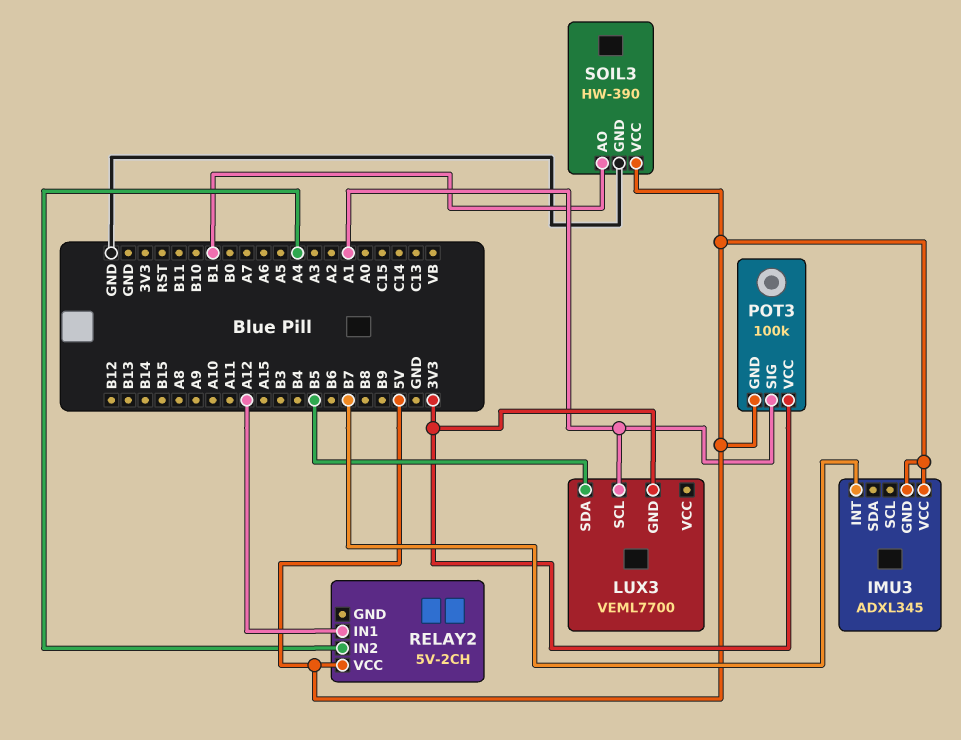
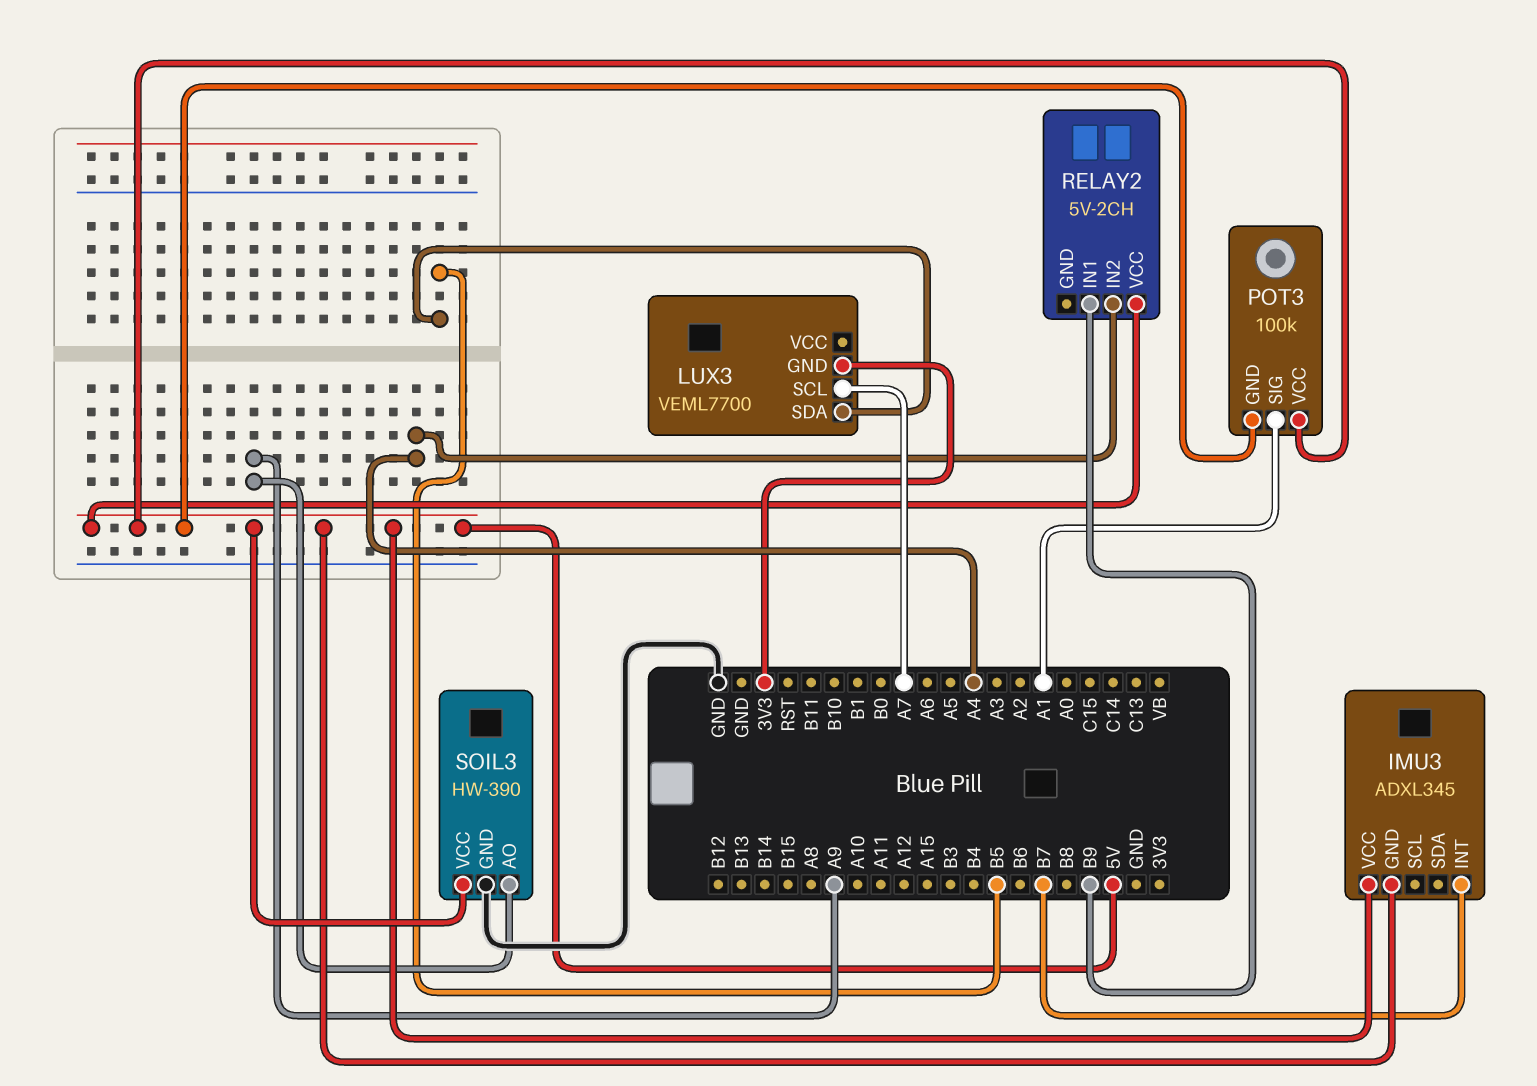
LUX3 pin SCL: A1 -> A7
POT3 pin VCC: 3V3 -> 5V
RELAY2 pin IN1: A12 -> B9
SOIL3 pin AO: B1 -> A9

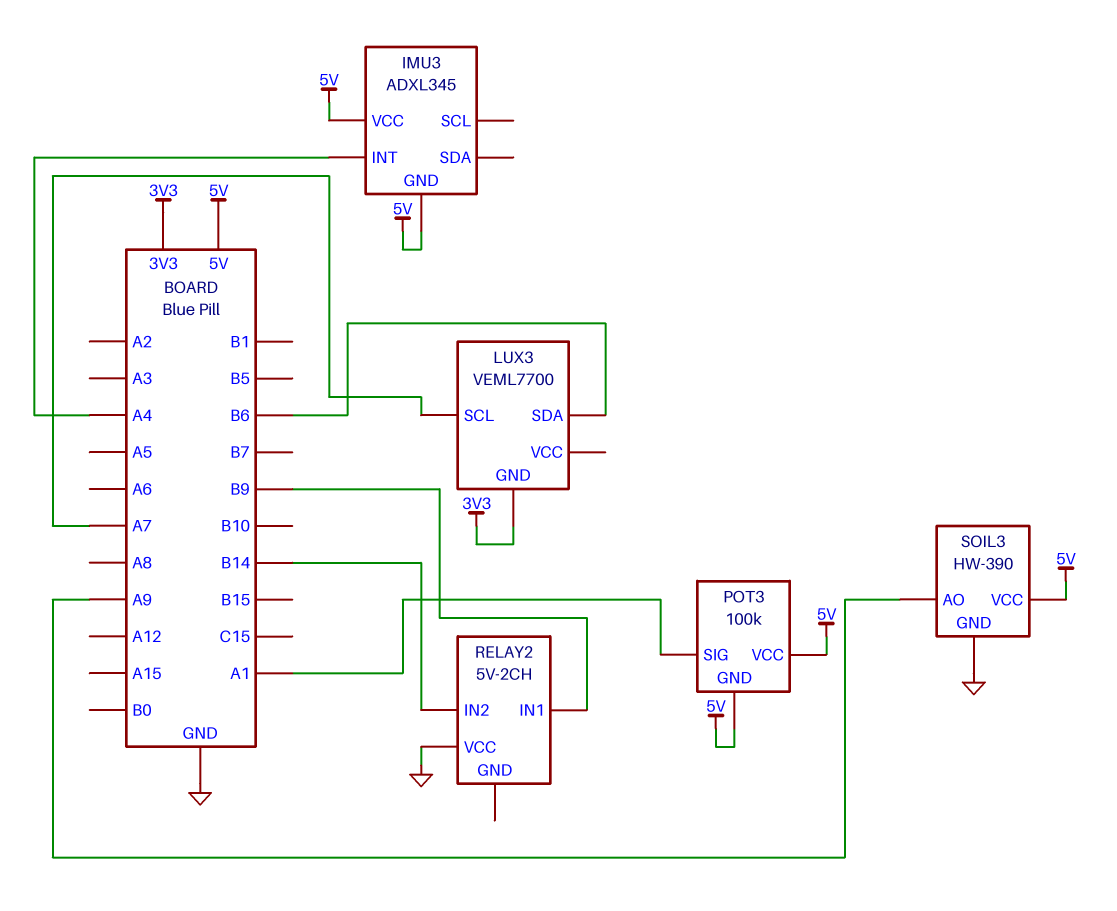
IMU3 pin INT: B7 -> A4
LUX3 pin SDA: B5 -> B6
RELAY2 pin IN2: A4 -> B14
RELAY2 pin VCC: 5V -> GND

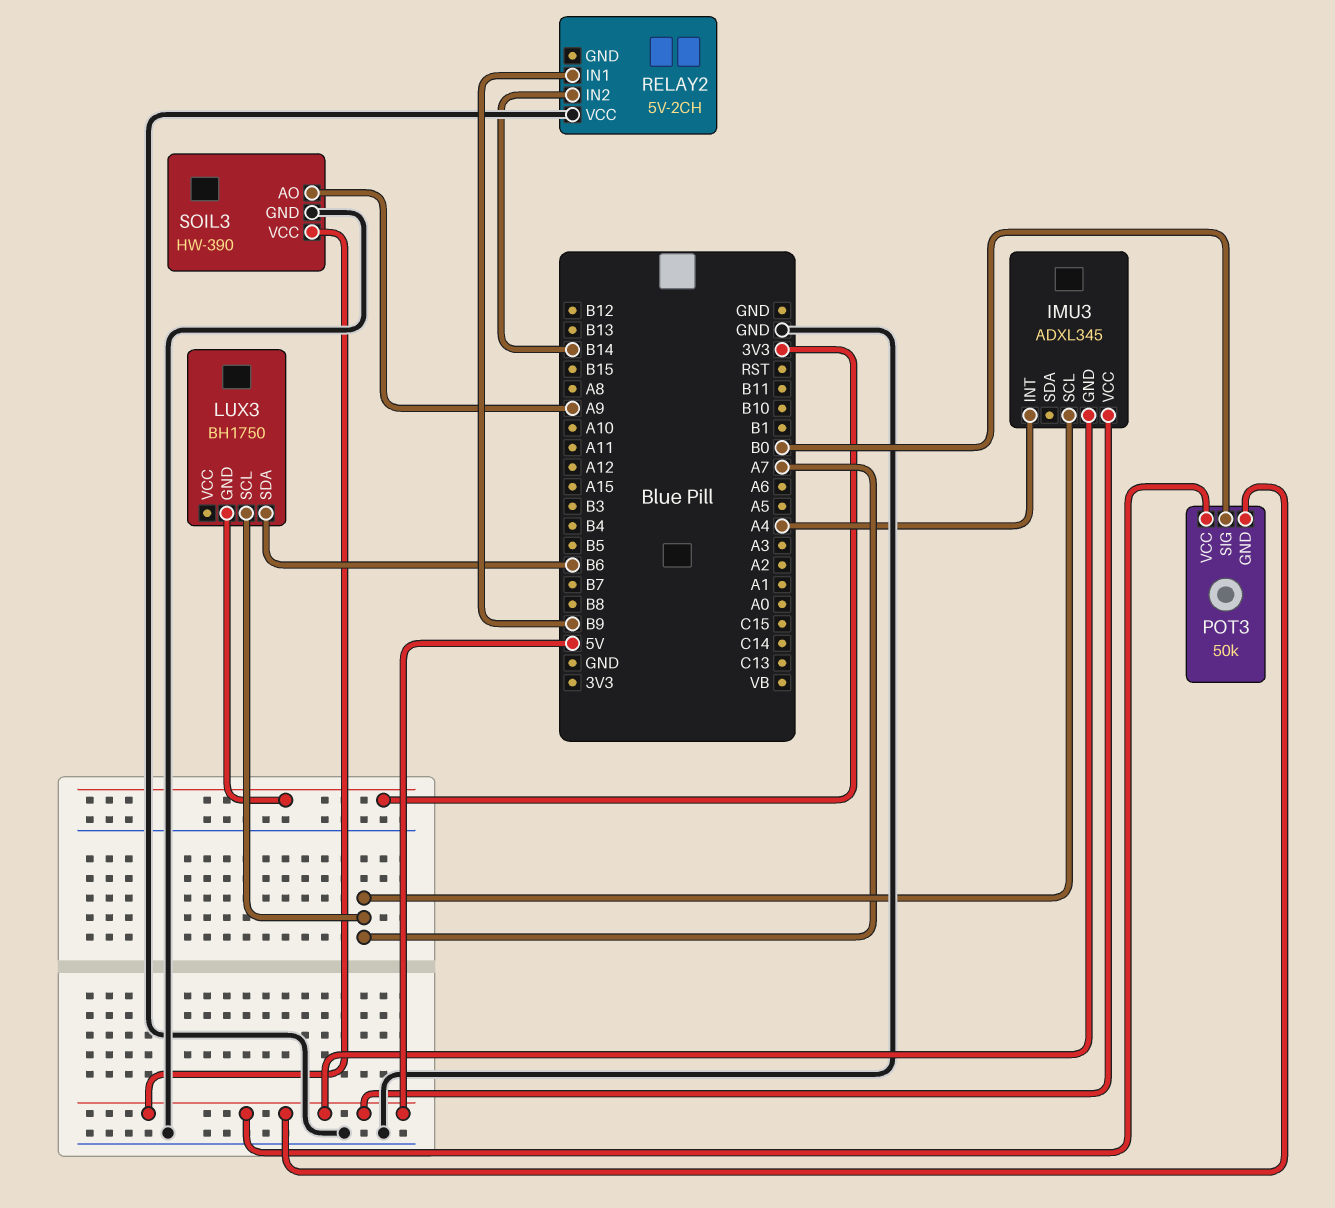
IMU3 pin SCL: none -> A7
LUX3: VEML7700 -> BH1750
POT3: 100k -> 50k
POT3 pin SIG: A1 -> B0

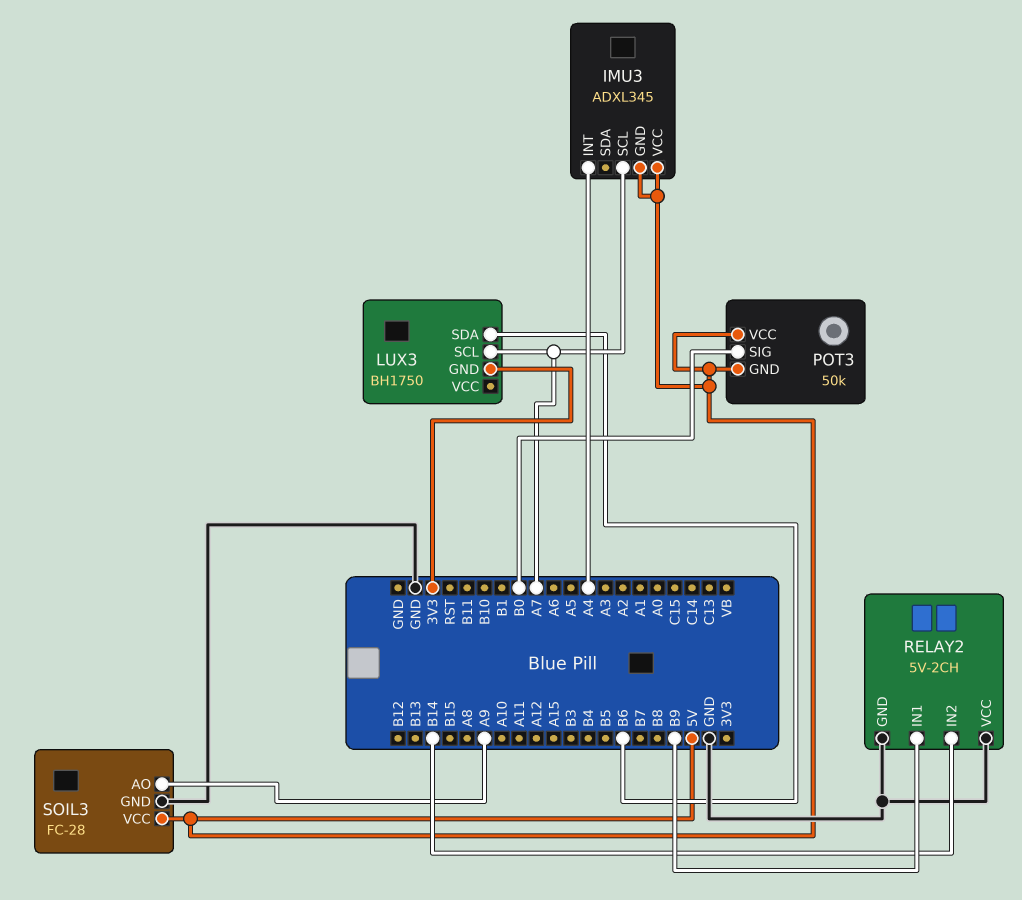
RELAY2 pin GND: none -> GND
SOIL3: HW-390 -> FC-28

